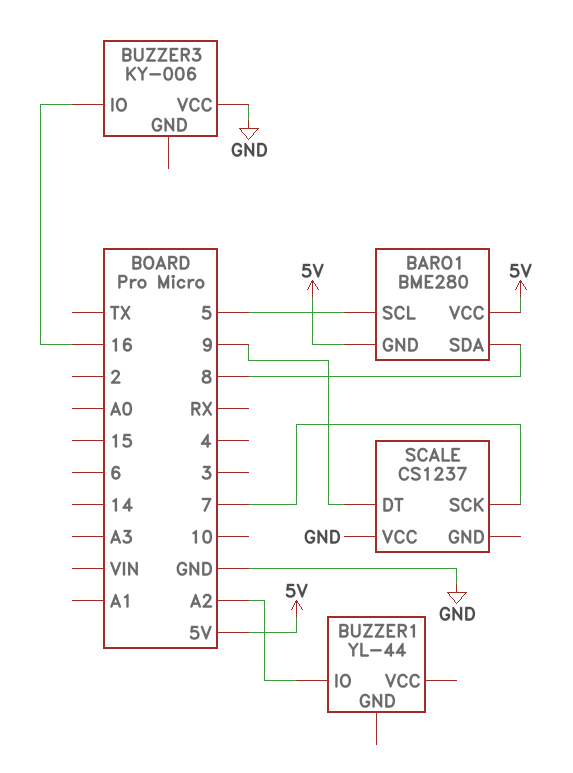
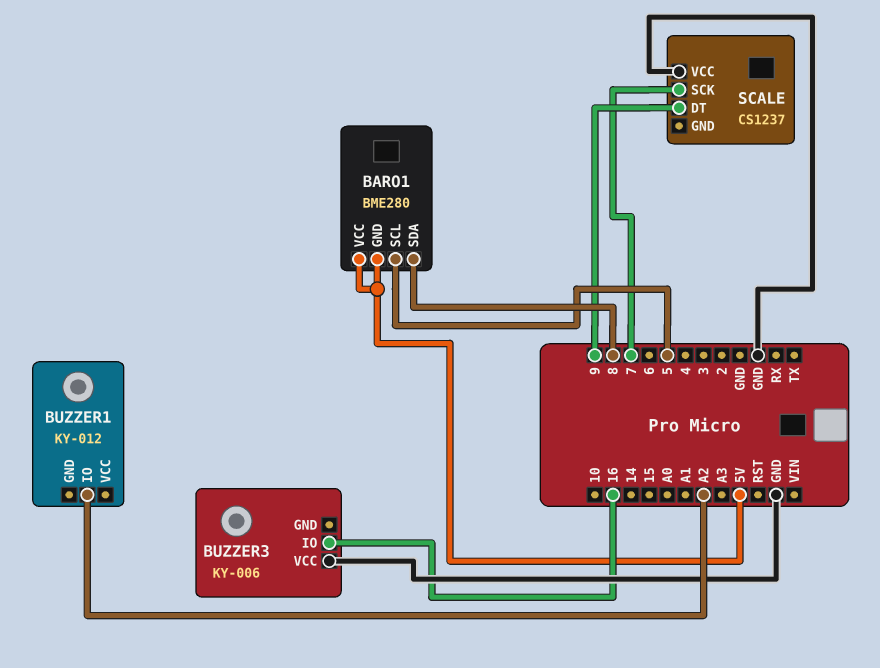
BUZZER1: YL-44 -> KY-012

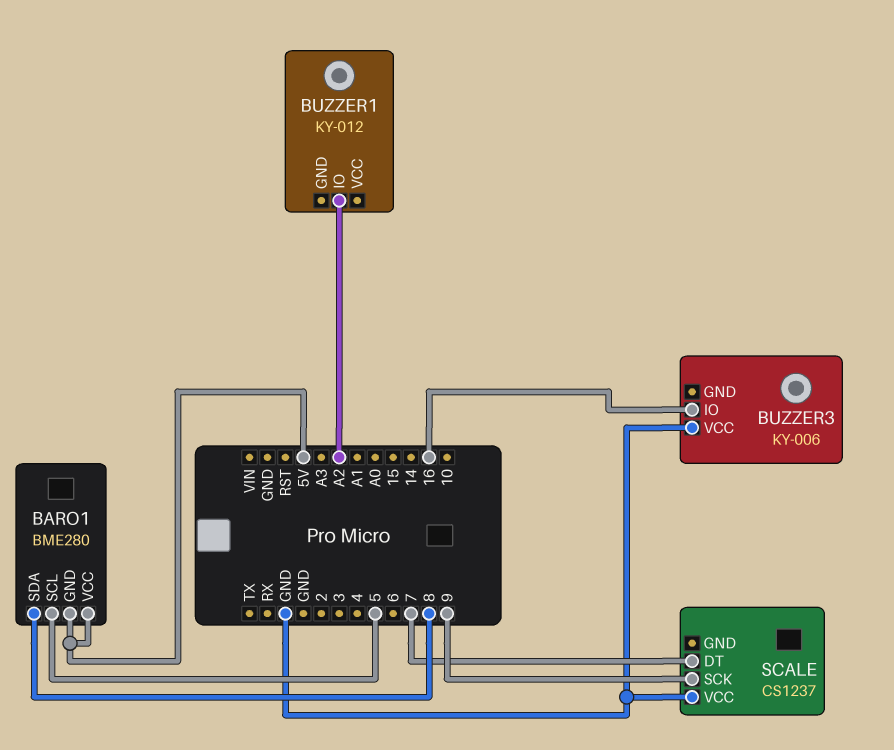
SCALE pin DT: 9 -> 7
SCALE pin SCK: 7 -> 9

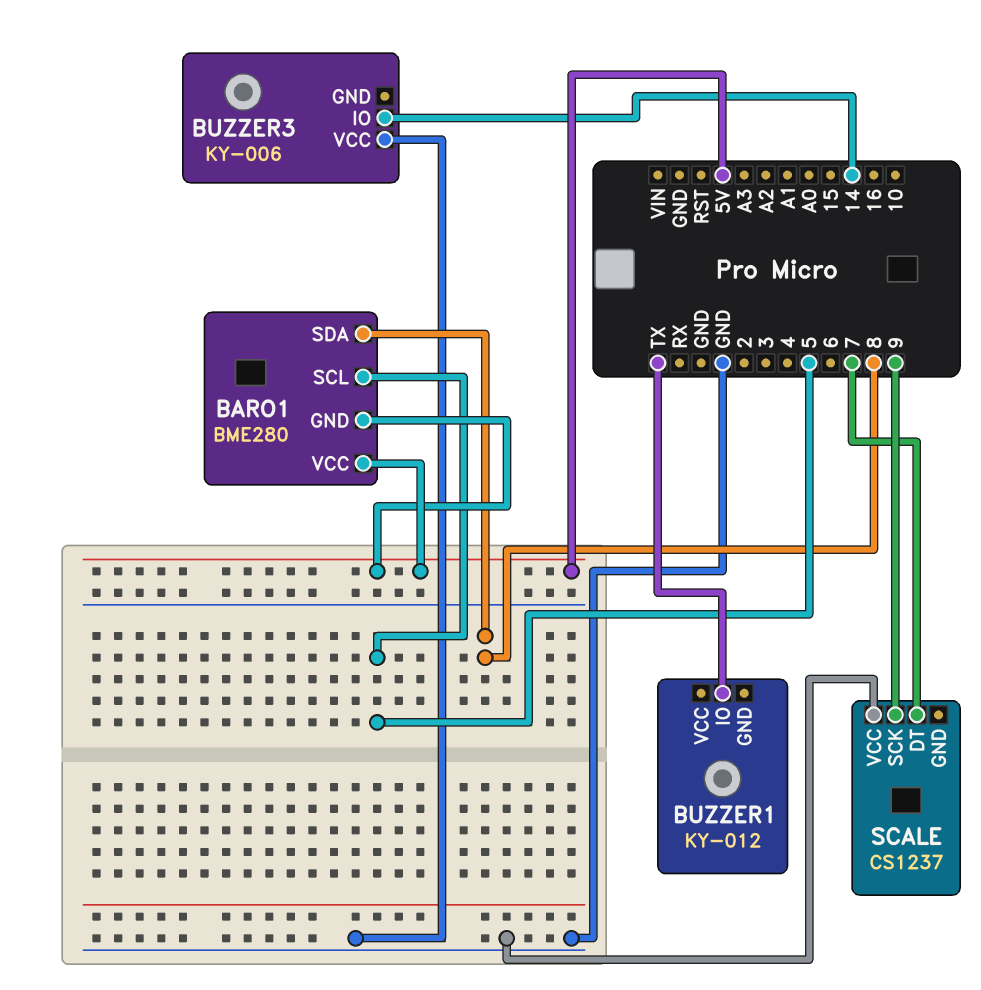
BUZZER1 pin IO: A2 -> TX
BUZZER3 pin IO: 16 -> 14

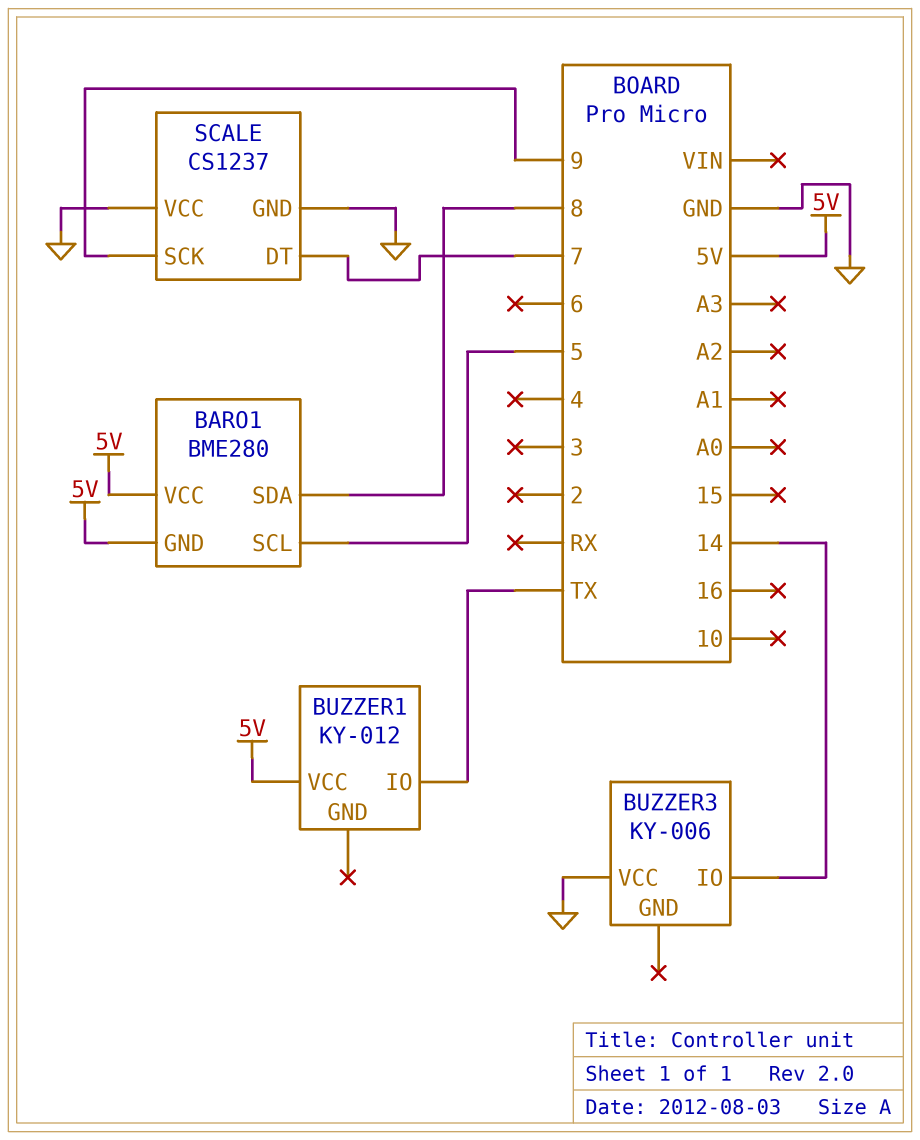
BUZZER1 pin VCC: none -> 5V
SCALE pin GND: none -> GND

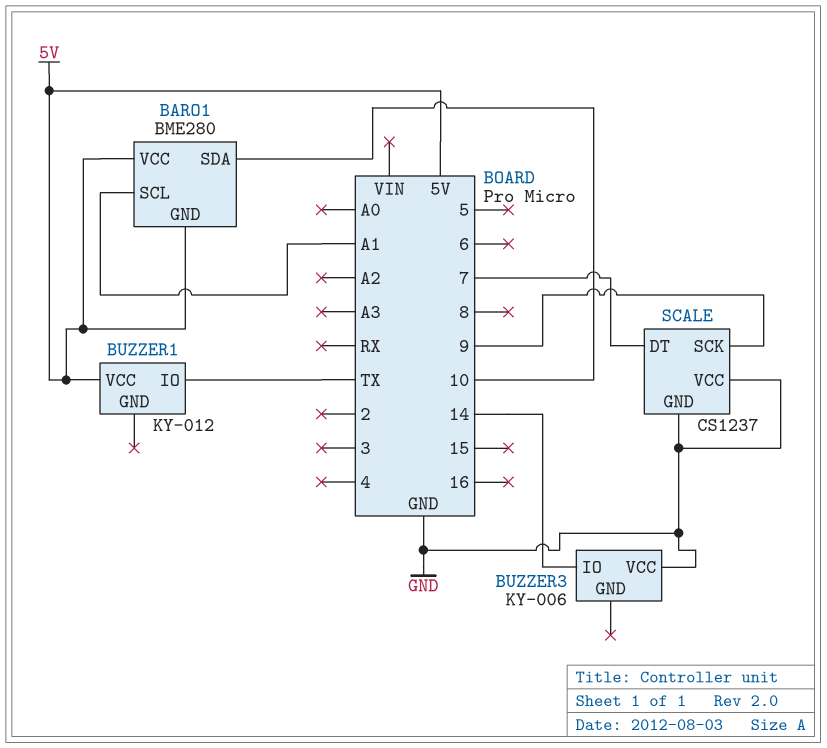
BARO1 pin SCL: 5 -> A1
BARO1 pin SDA: 8 -> 10

